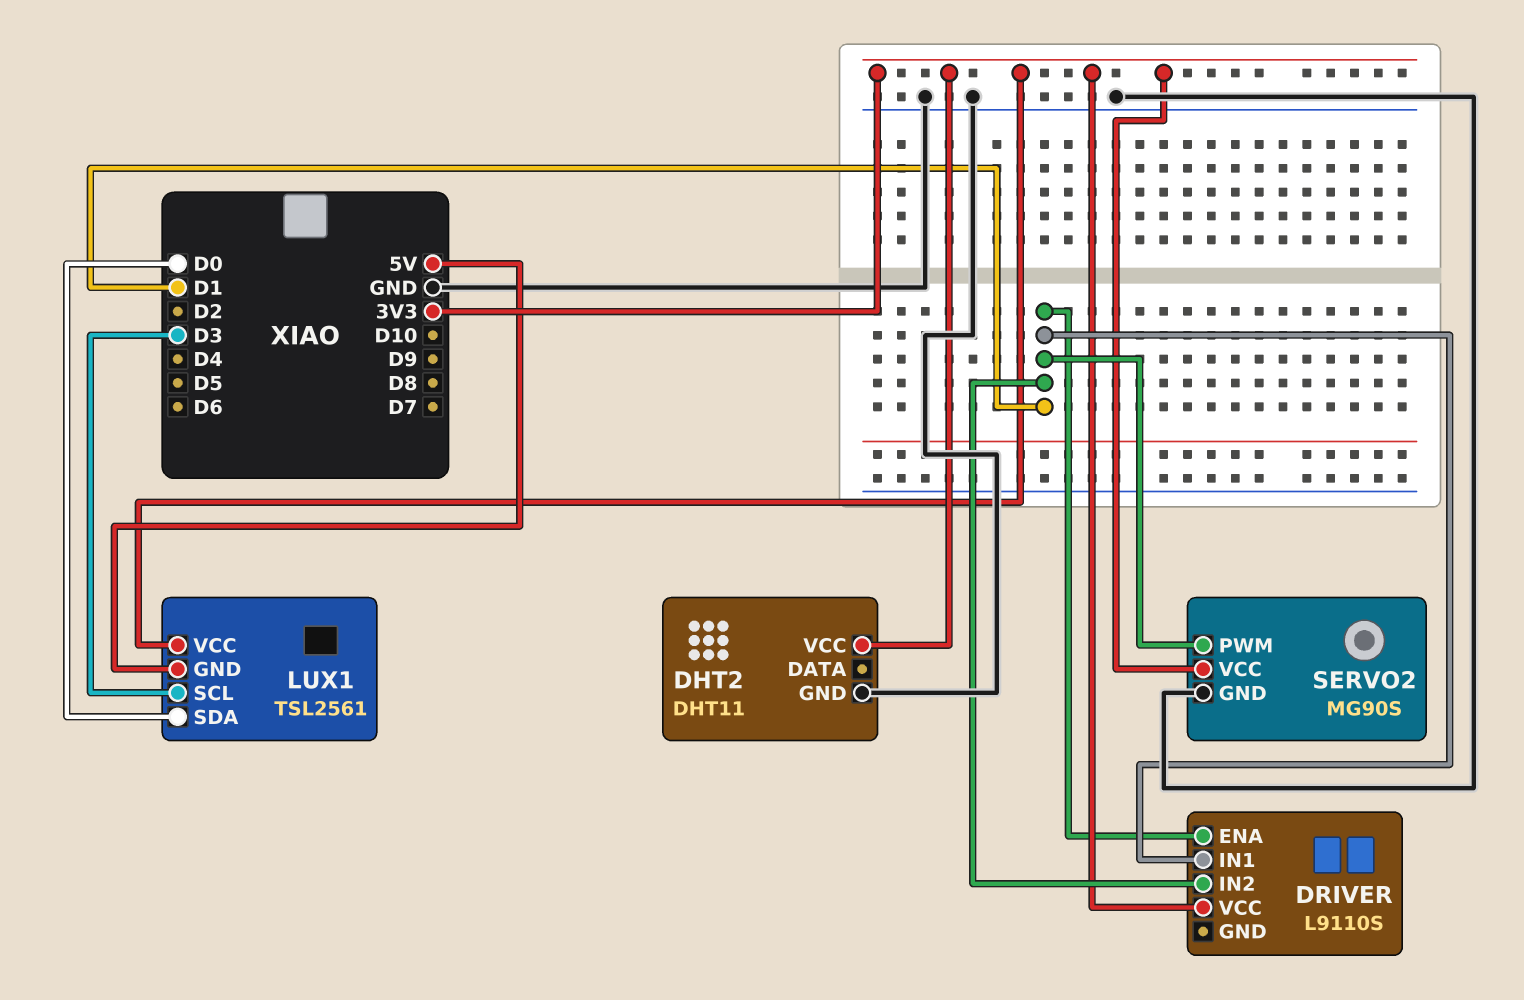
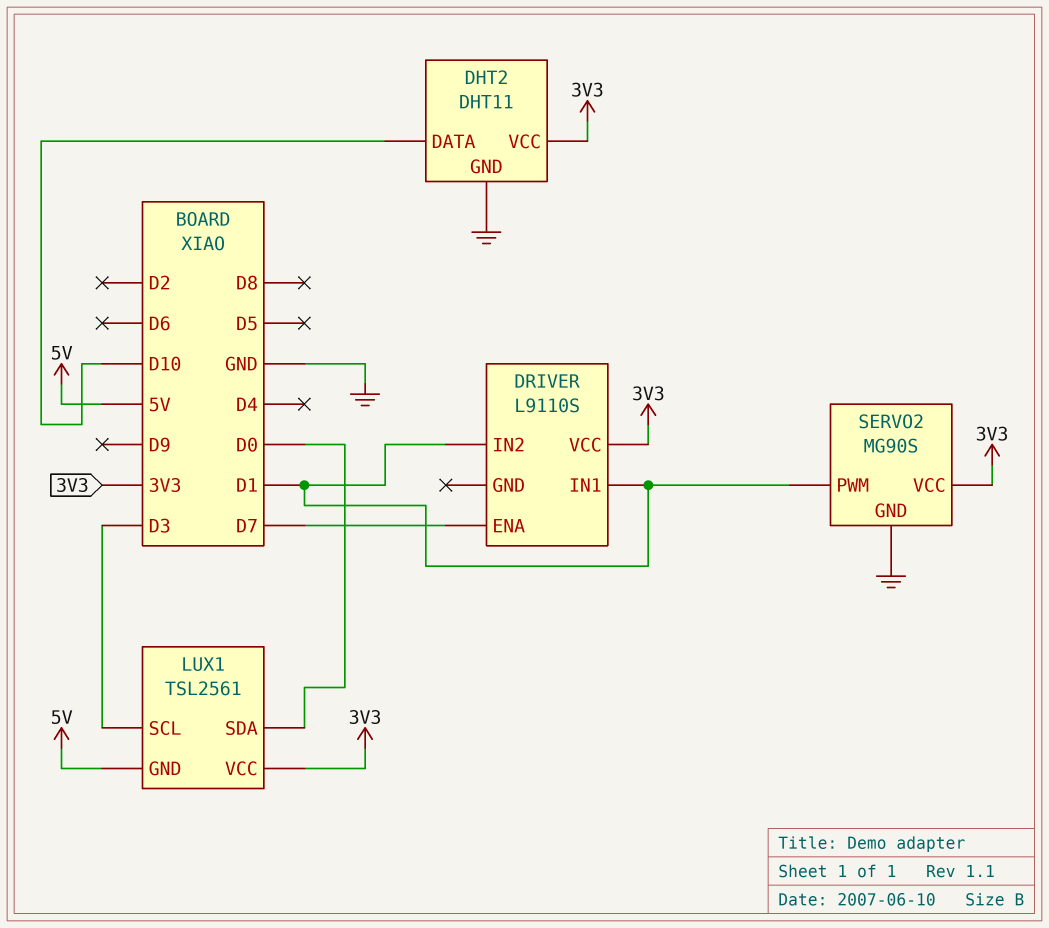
DHT2 pin DATA: none -> D10
DRIVER pin ENA: D1 -> D7

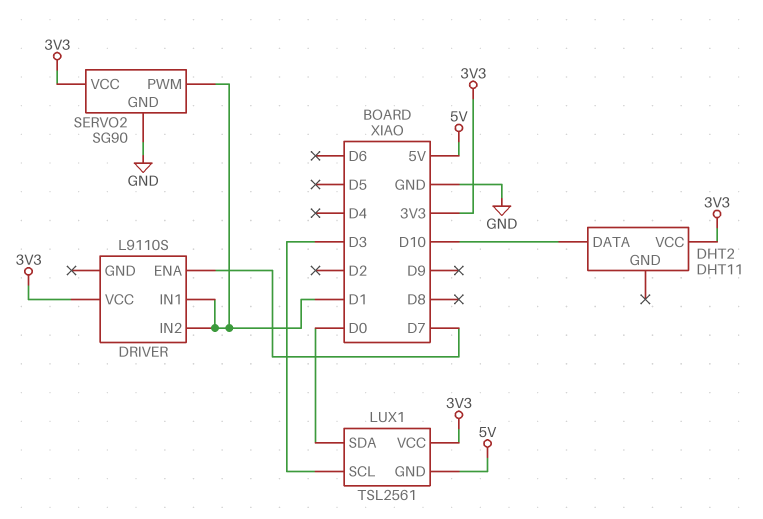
DHT2 pin GND: GND -> none
SERVO2: MG90S -> SG90

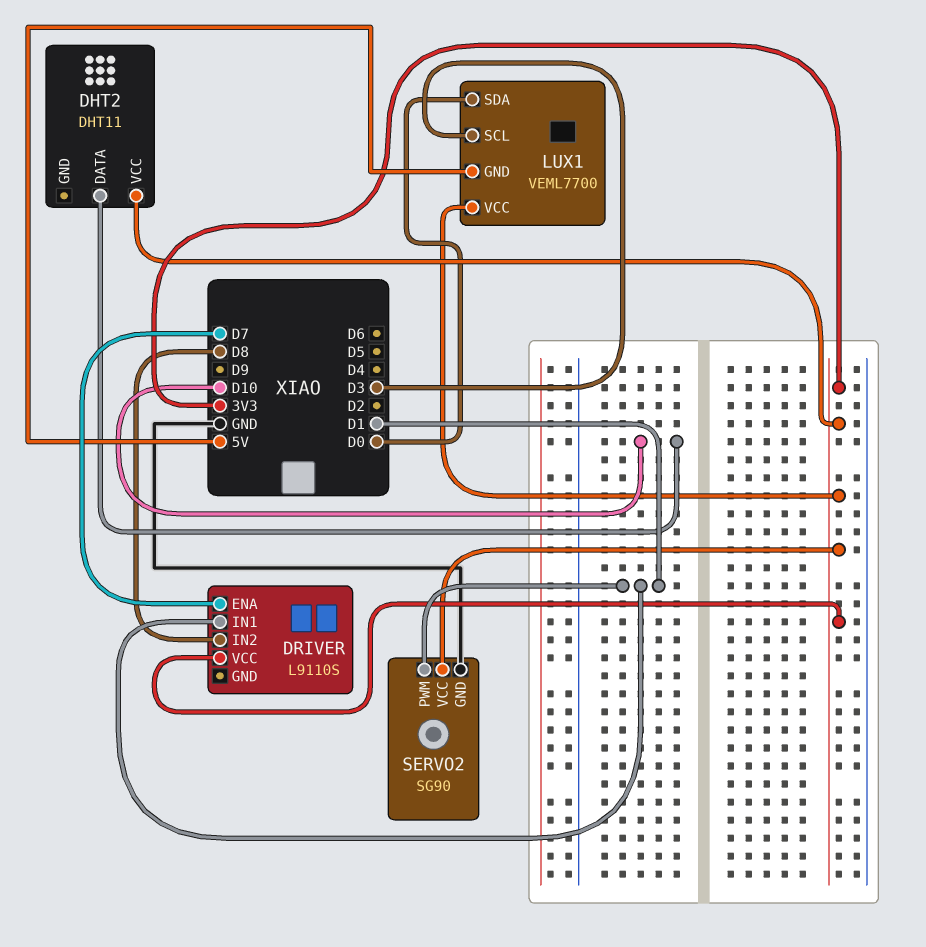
DRIVER pin IN2: D1 -> D8
LUX1: TSL2561 -> VEML7700

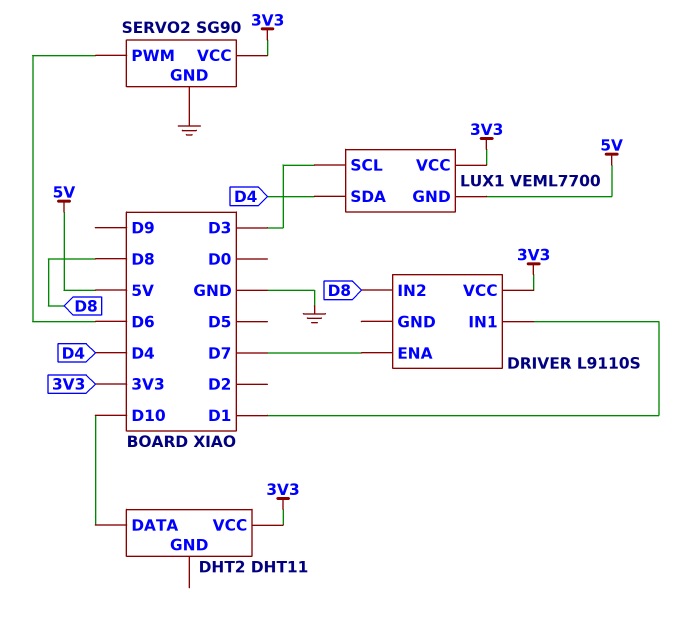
LUX1 pin SDA: D0 -> D4
SERVO2 pin PWM: D1 -> D6

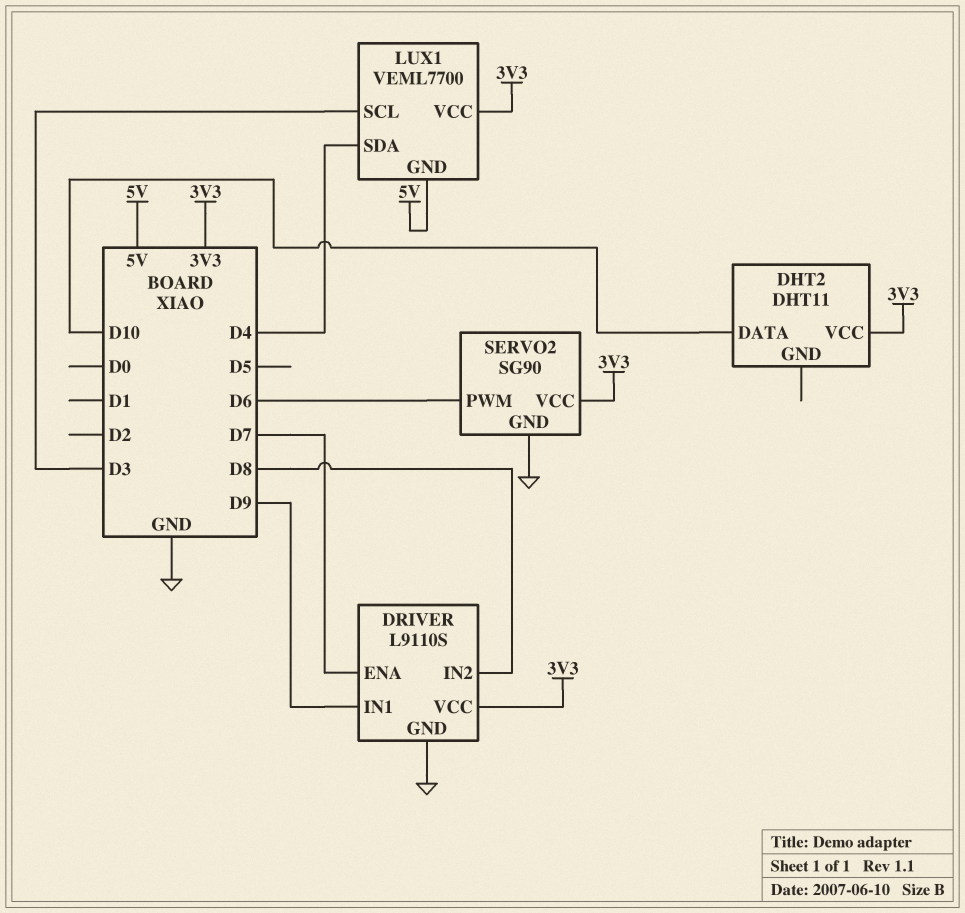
DRIVER pin GND: none -> GND
DRIVER pin IN1: D1 -> D9

